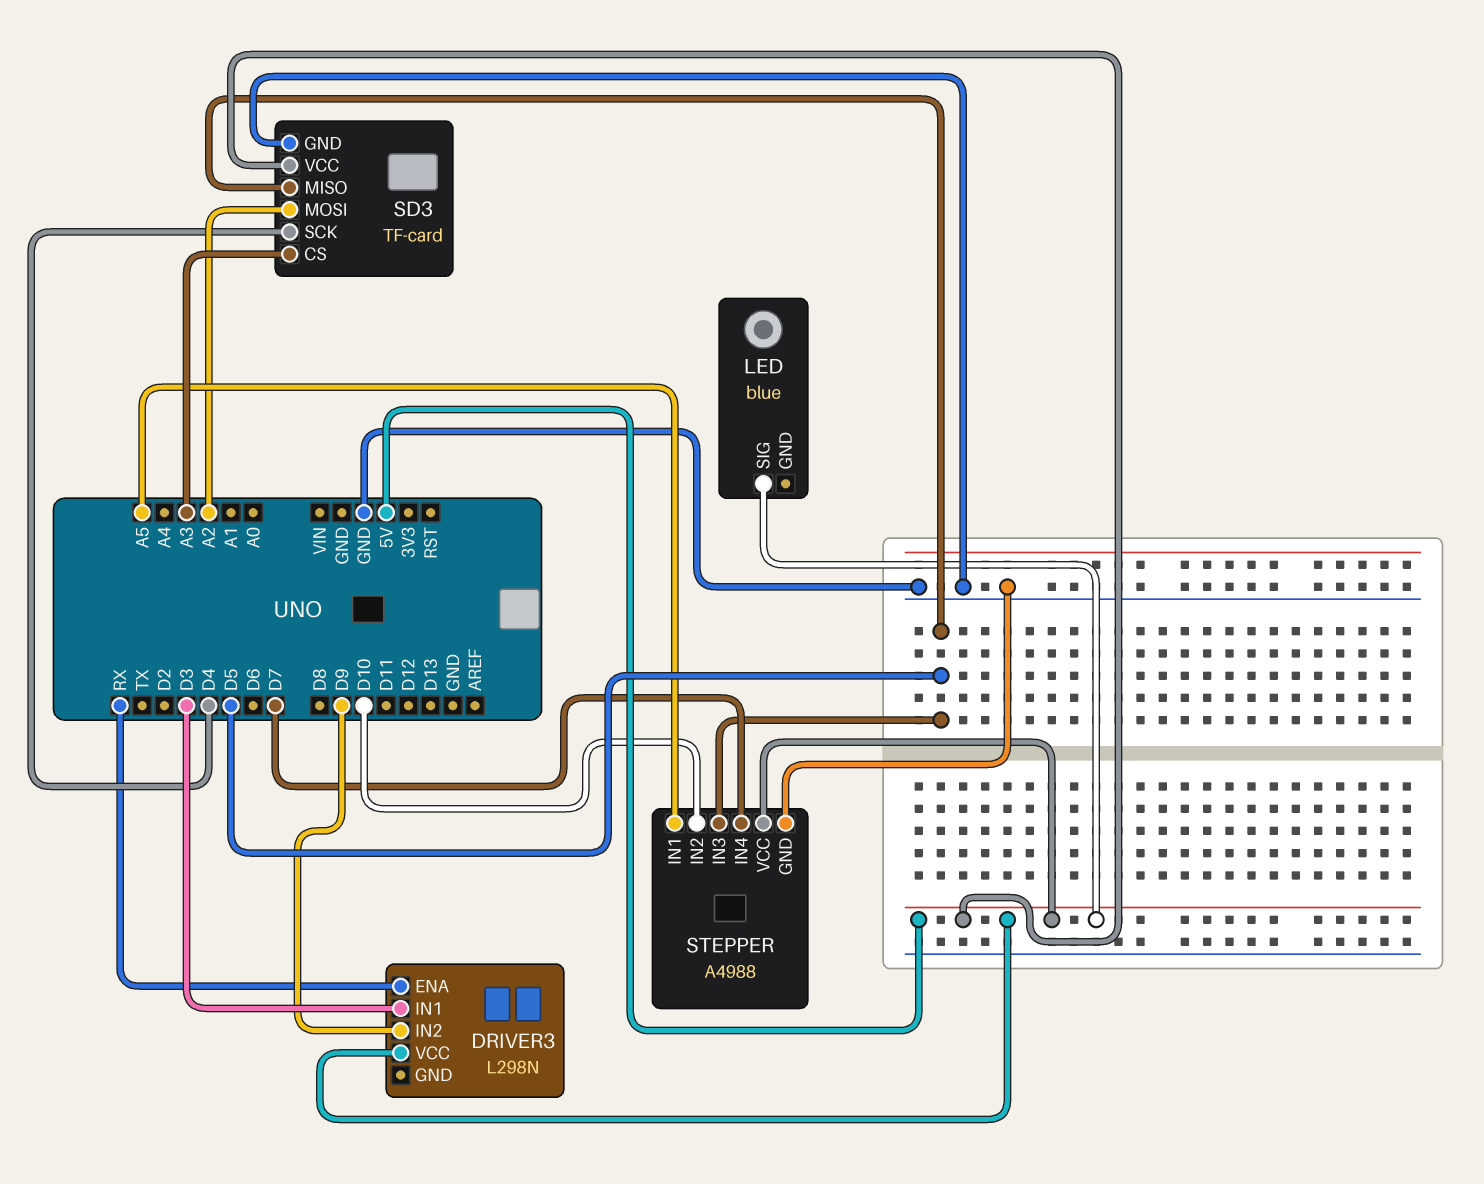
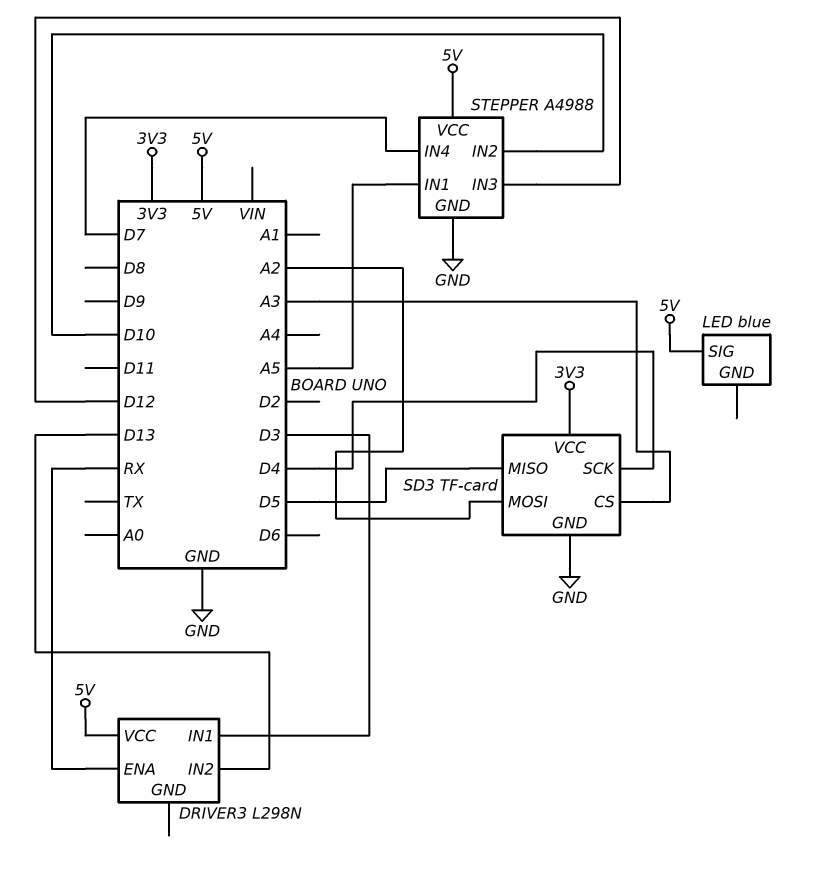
DRIVER3 pin IN2: D9 -> D13
SD3 pin VCC: 5V -> 3V3
STEPPER pin IN3: D5 -> D12

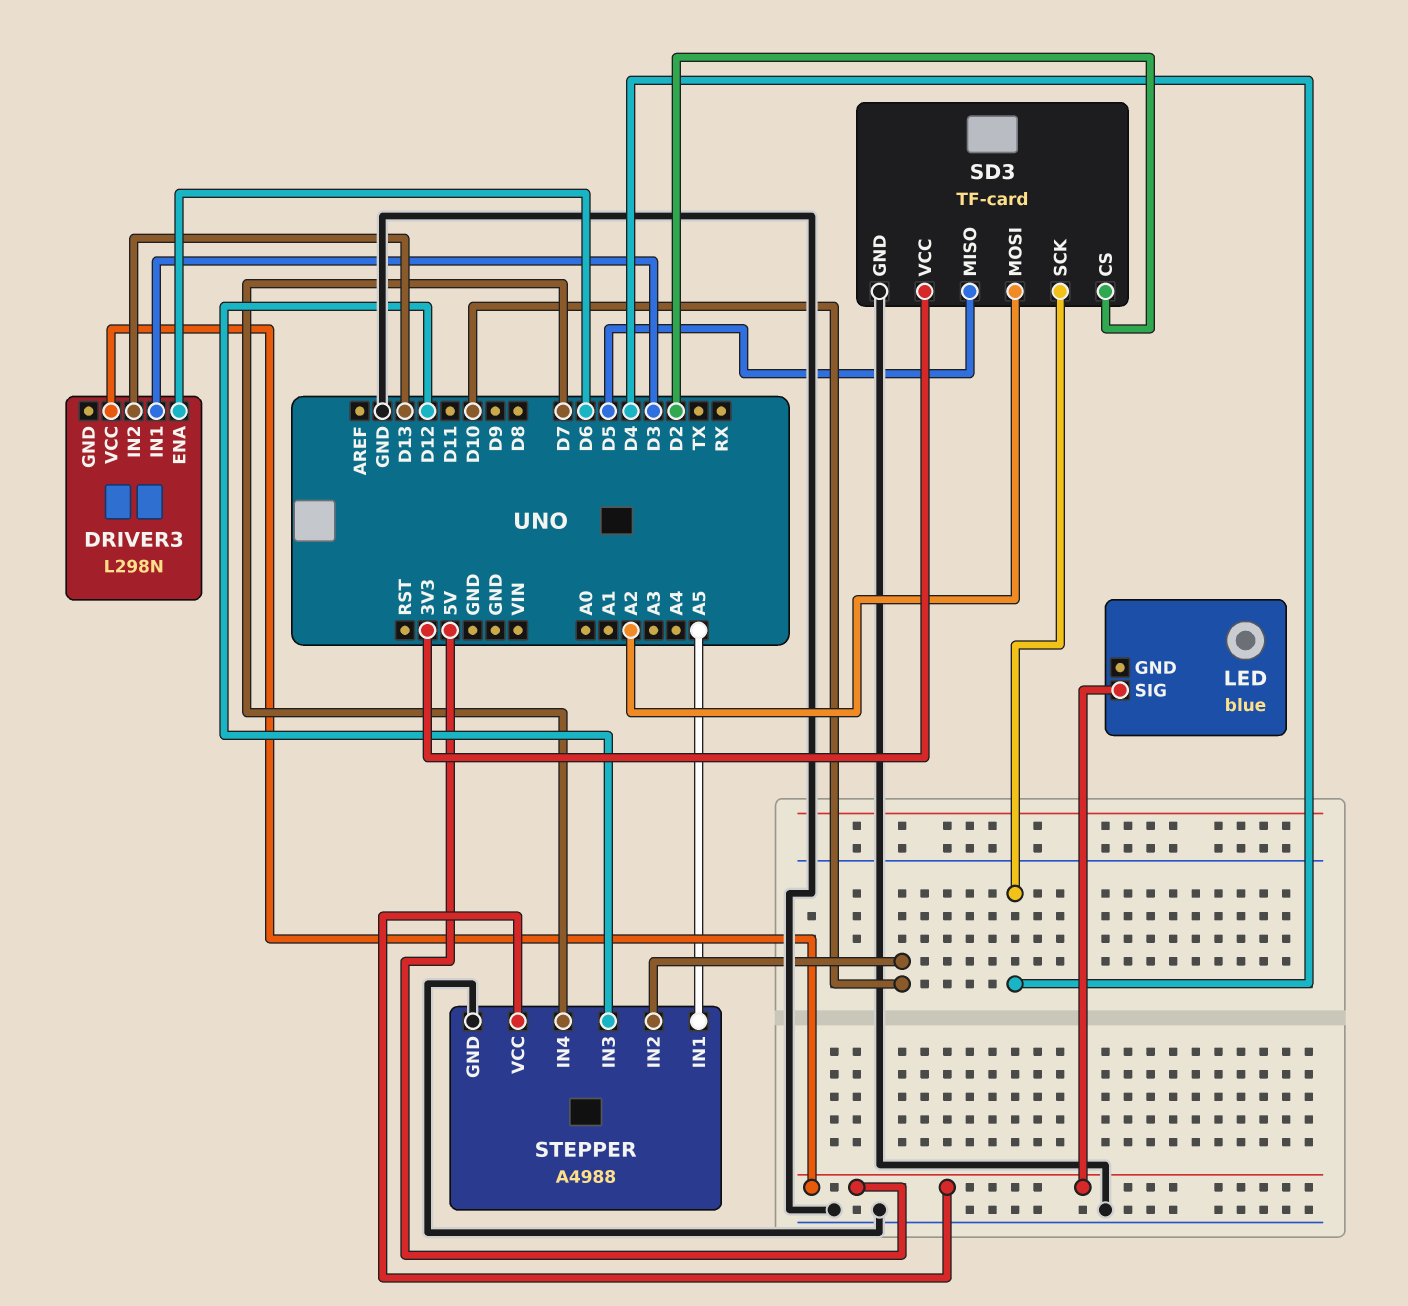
DRIVER3 pin ENA: RX -> D6
SD3 pin CS: A3 -> D2

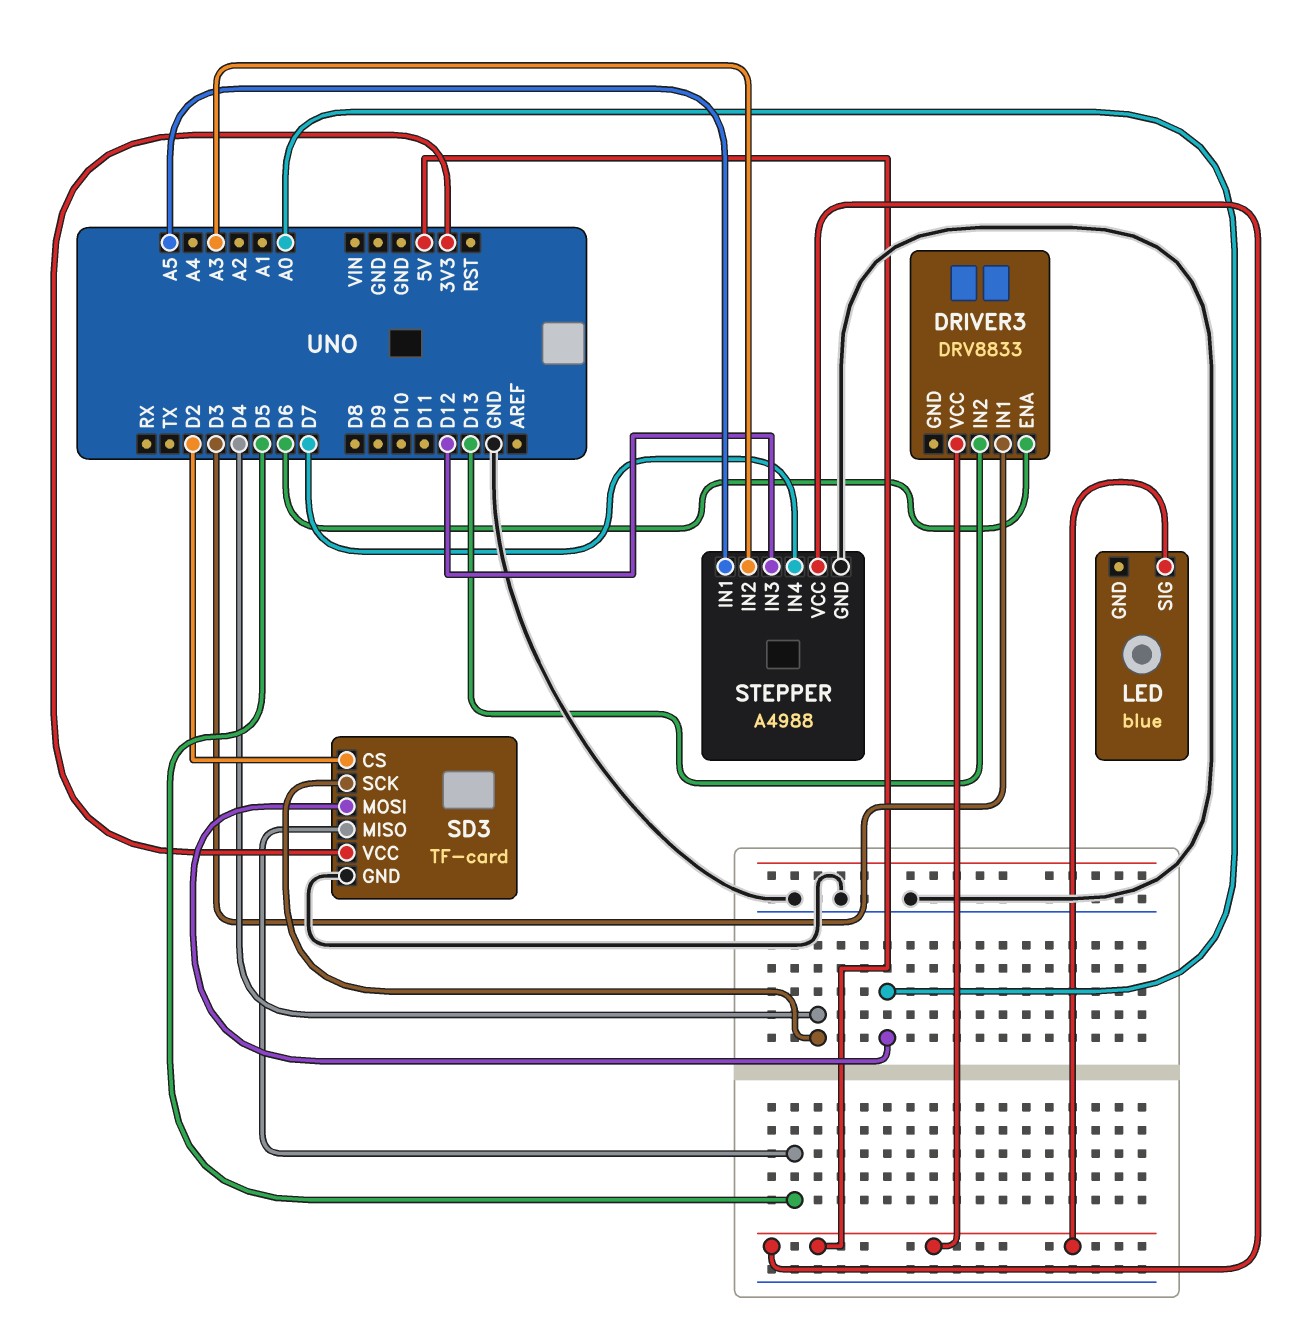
DRIVER3: L298N -> DRV8833
SD3 pin MOSI: A2 -> A0
STEPPER pin IN2: D10 -> A3

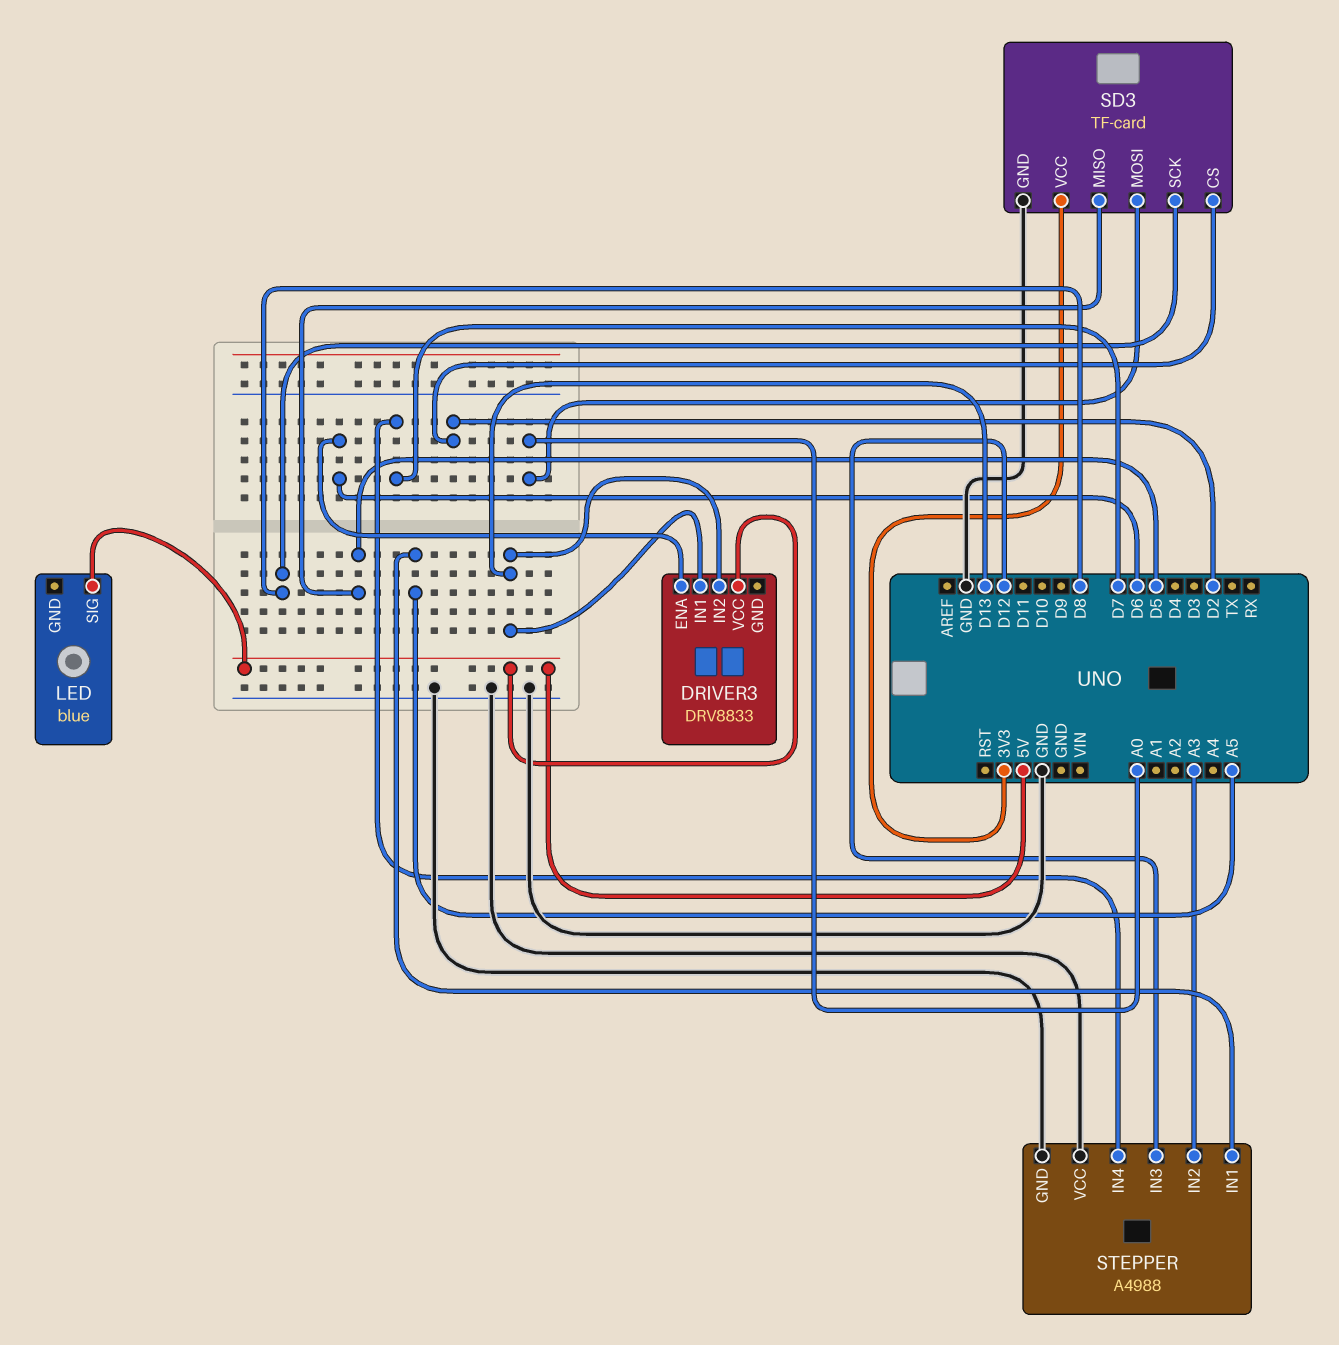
DRIVER3 pin IN1: D3 -> D13
SD3 pin SCK: D4 -> D8
STEPPER pin VCC: 5V -> GND

